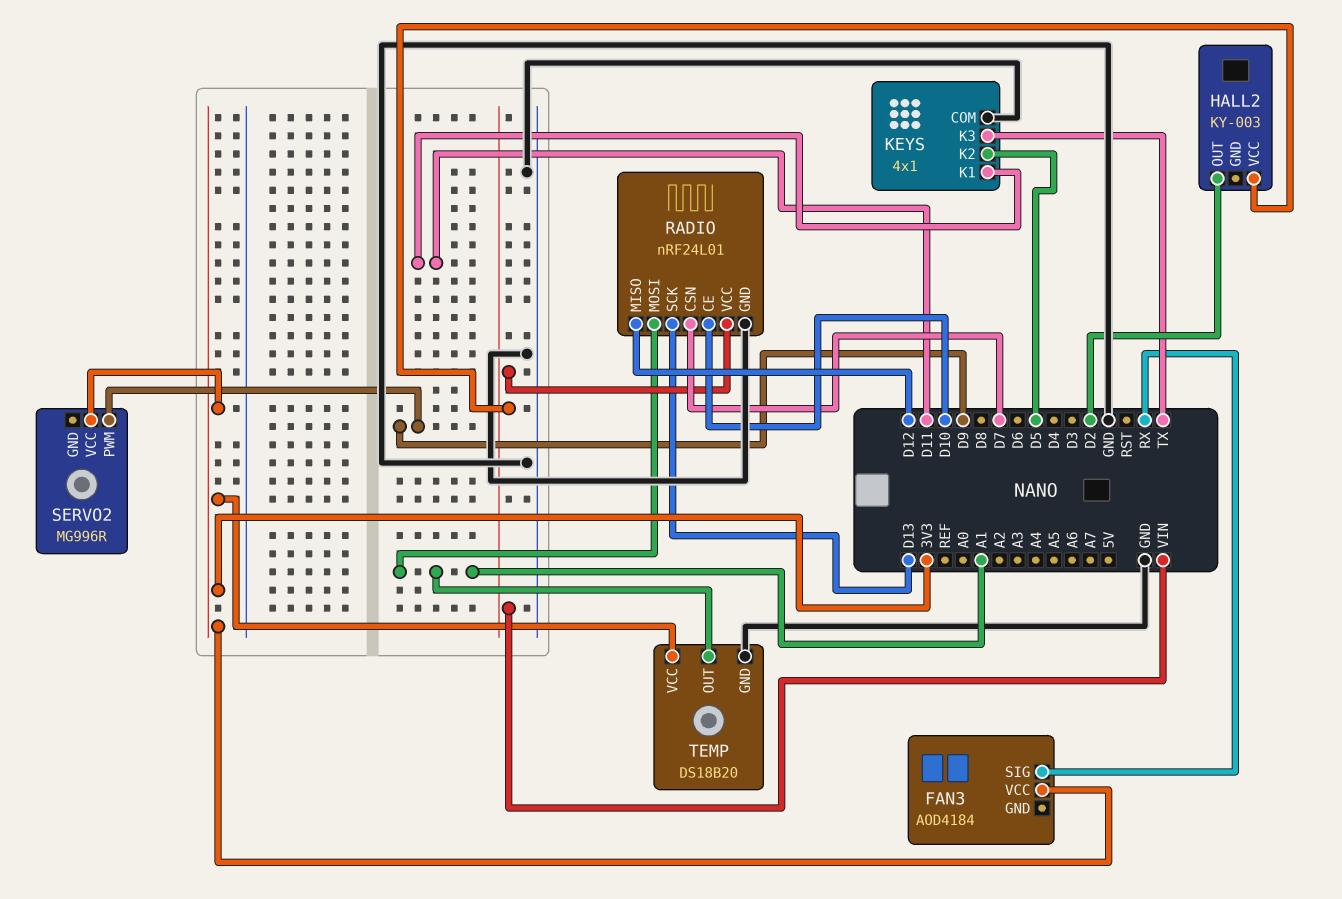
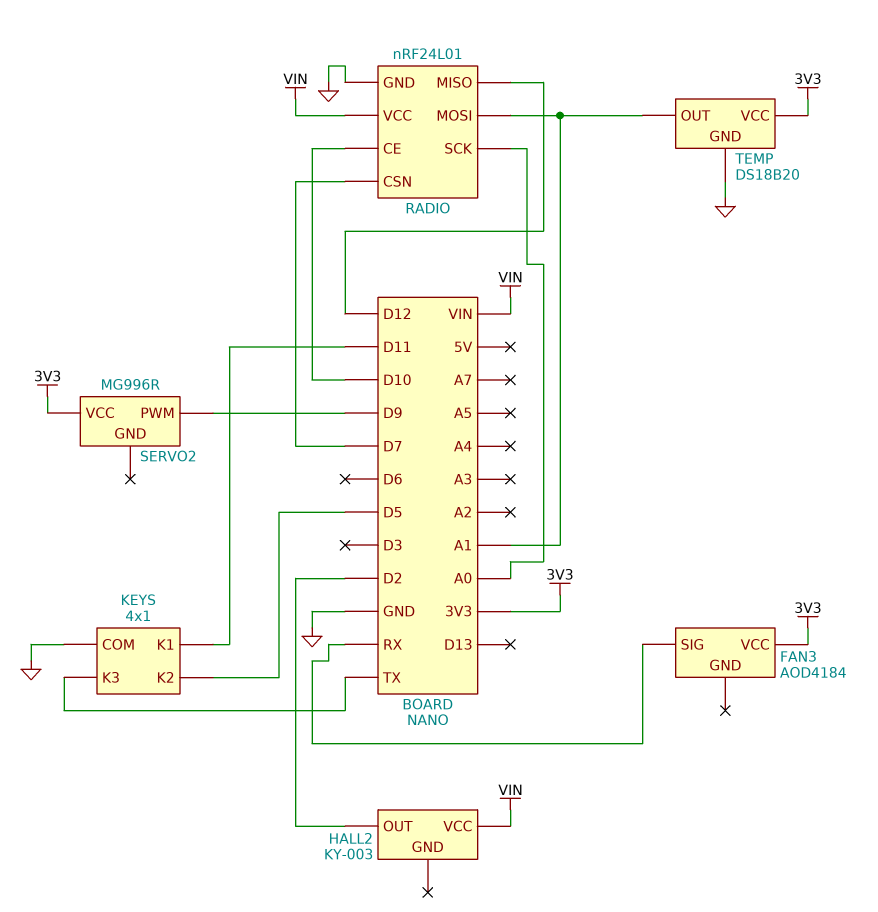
RADIO pin SCK: D13 -> A0

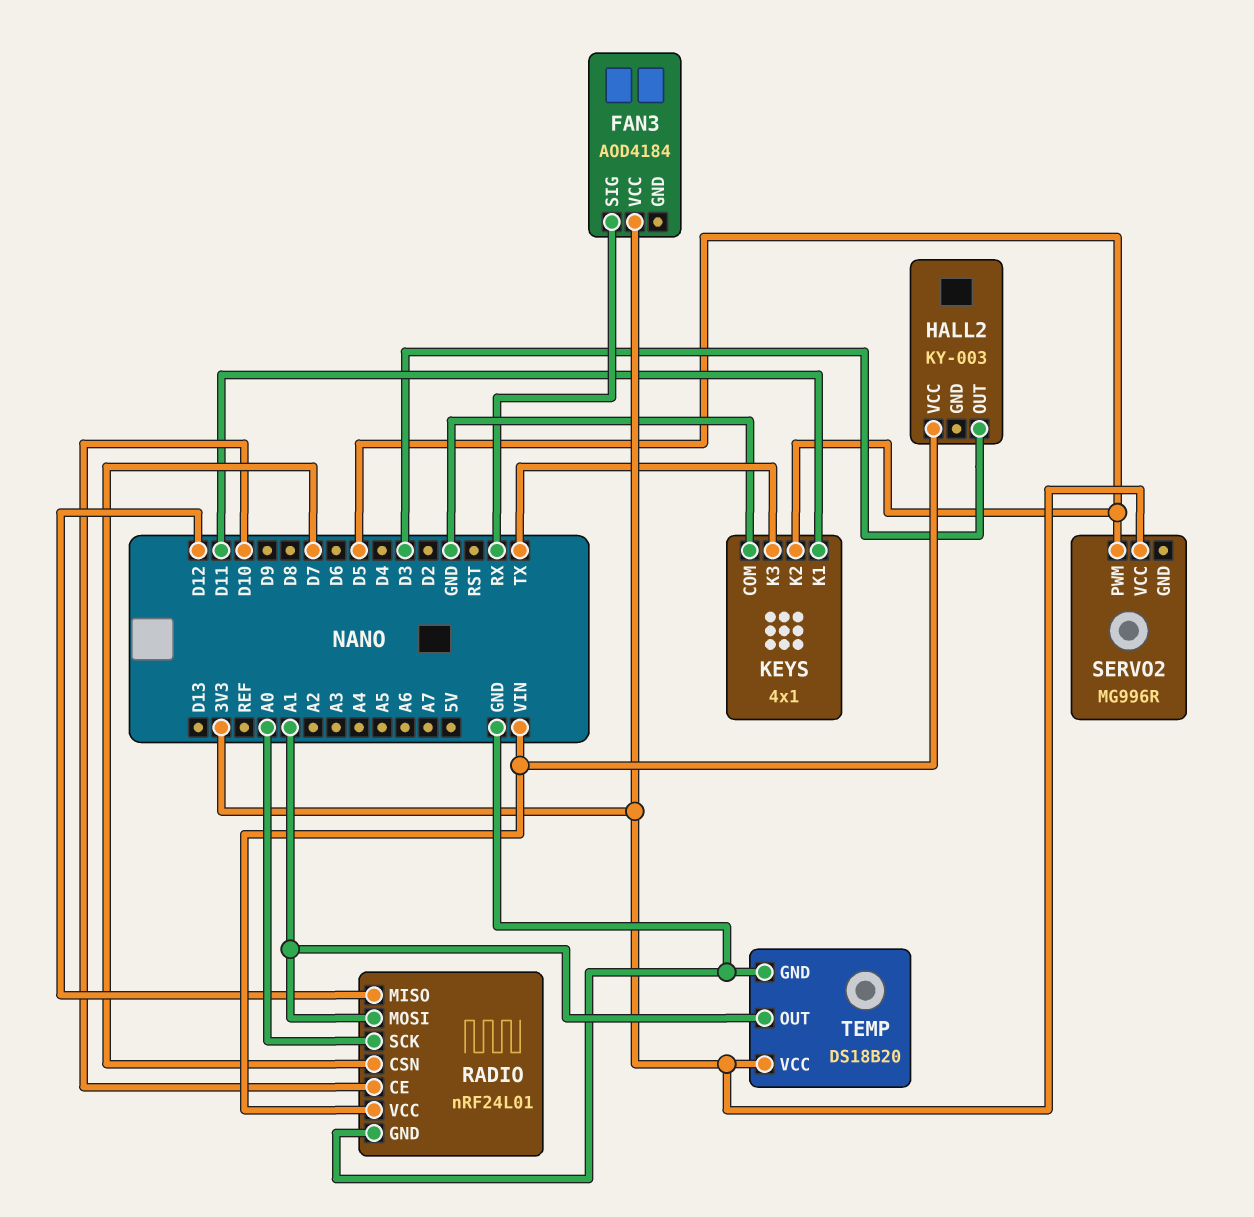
HALL2 pin OUT: D2 -> D3
SERVO2 pin PWM: D9 -> D5

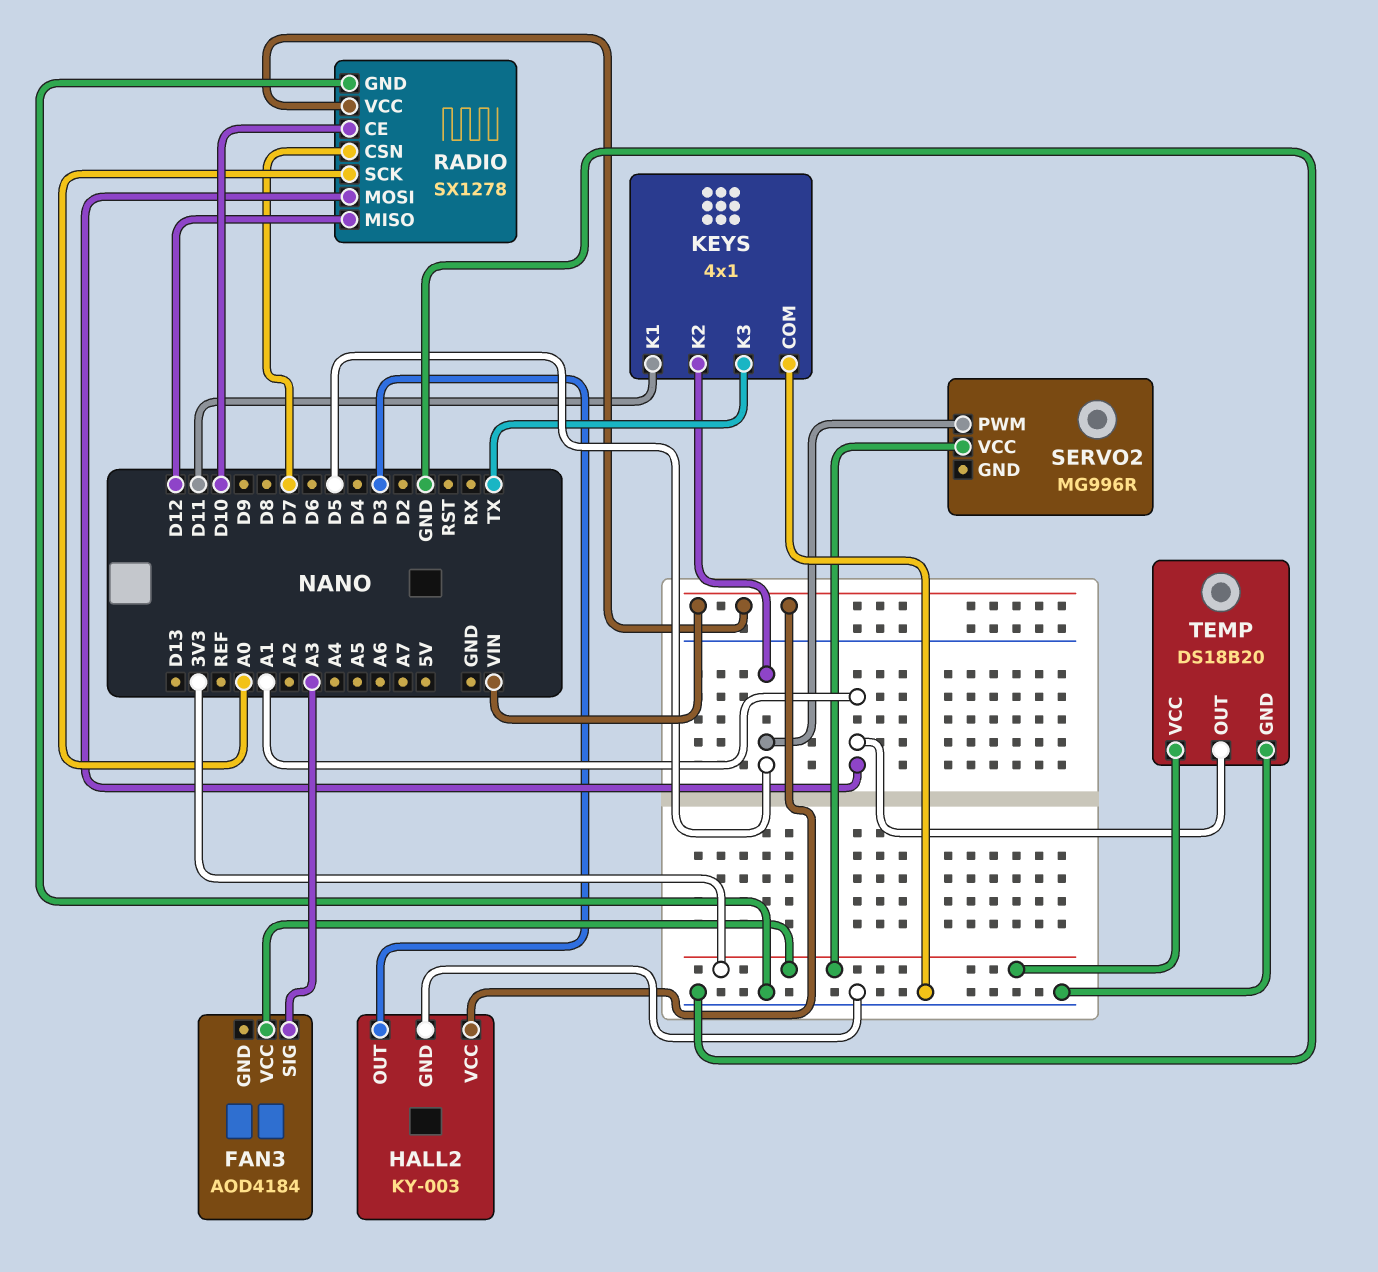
FAN3 pin SIG: RX -> A3
HALL2 pin GND: none -> GND
RADIO: nRF24L01 -> SX1278

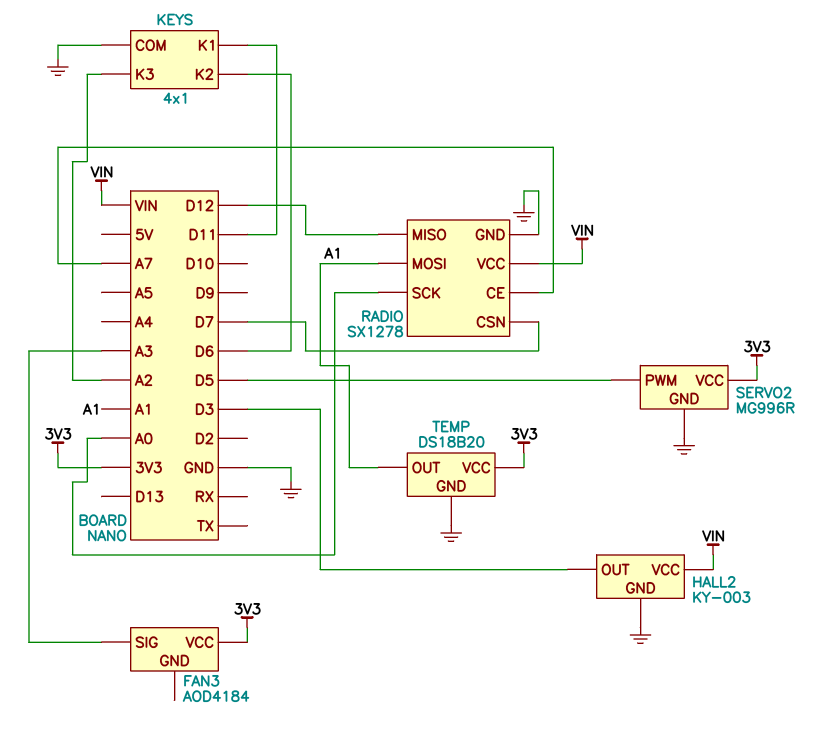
KEYS pin K2: D5 -> D6
KEYS pin K3: TX -> A2
RADIO pin CE: D10 -> A7
SERVO2 pin GND: none -> GND

